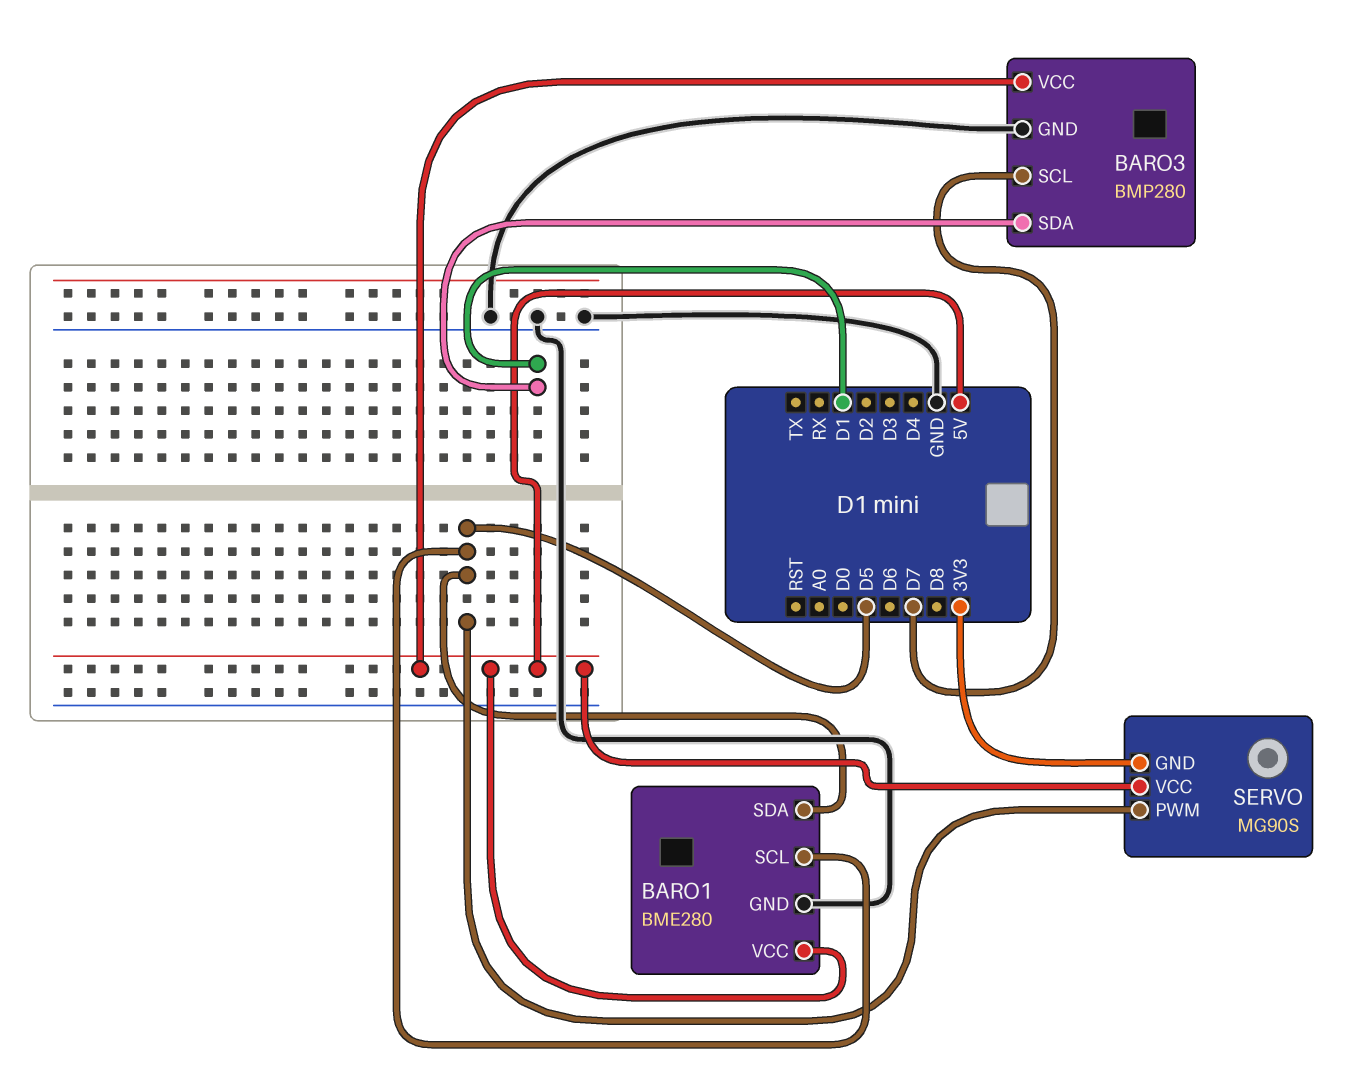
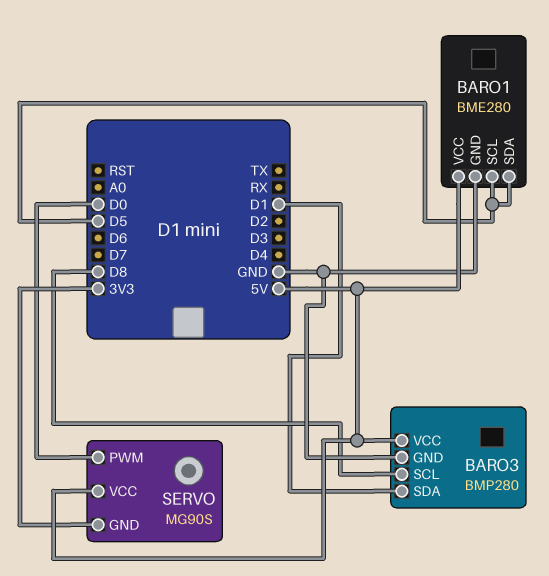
BARO3 pin SCL: D7 -> D8
SERVO pin PWM: D5 -> D0

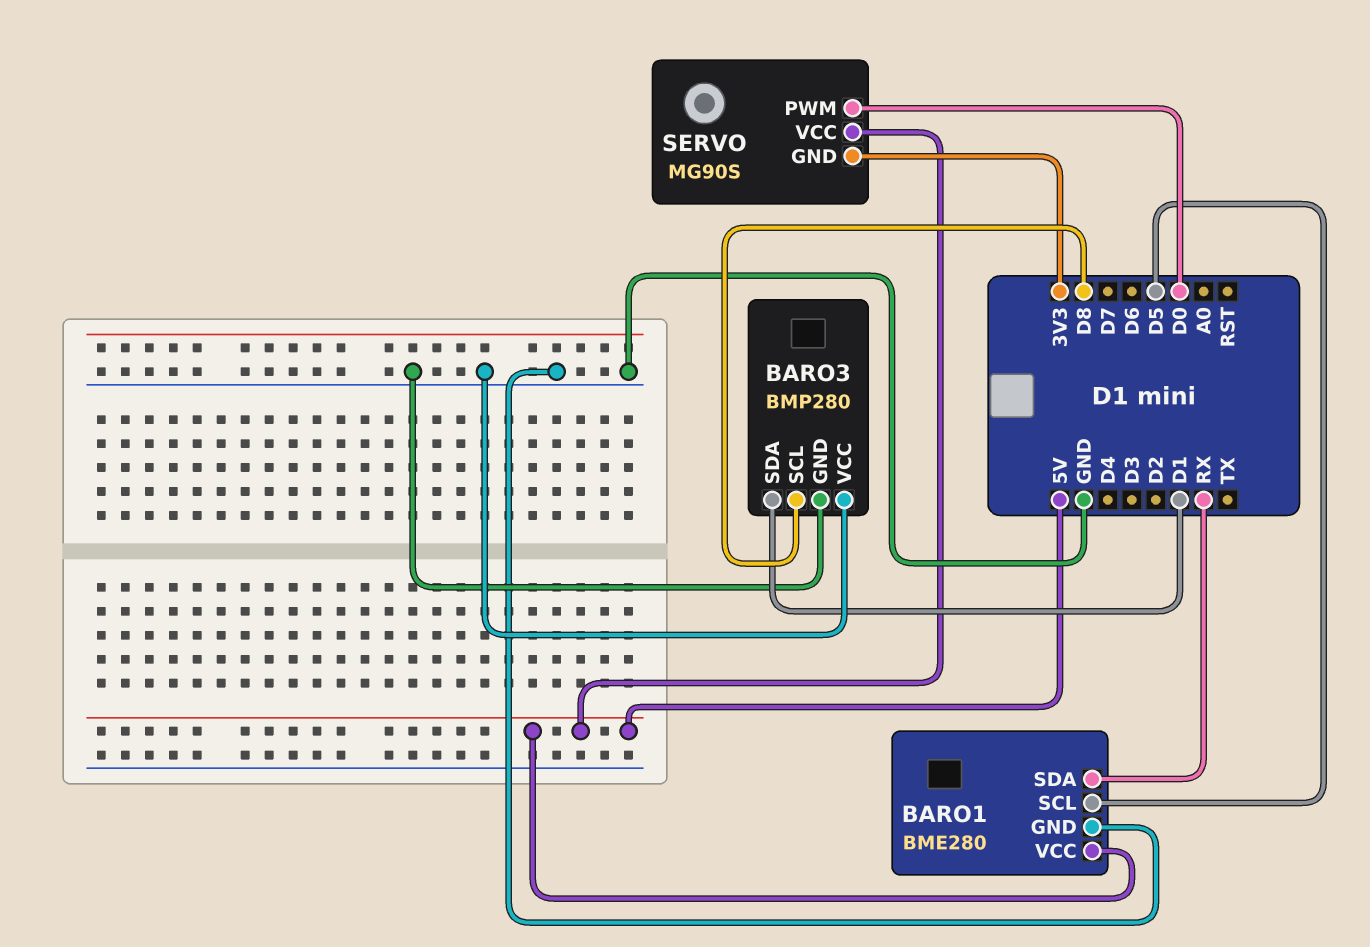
BARO1 pin SDA: D5 -> RX
BARO3 pin VCC: 5V -> GND

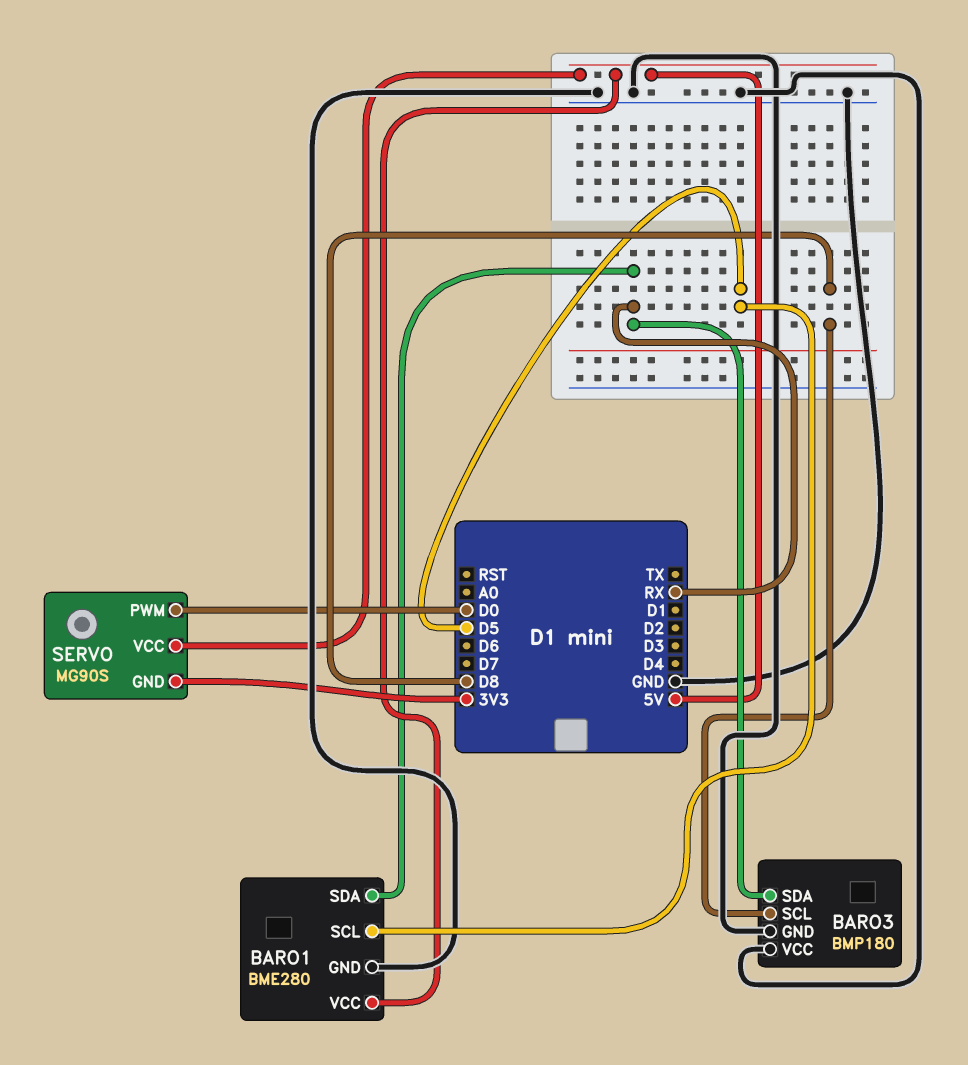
BARO3: BMP280 -> BMP180
BARO3 pin SDA: D1 -> RX

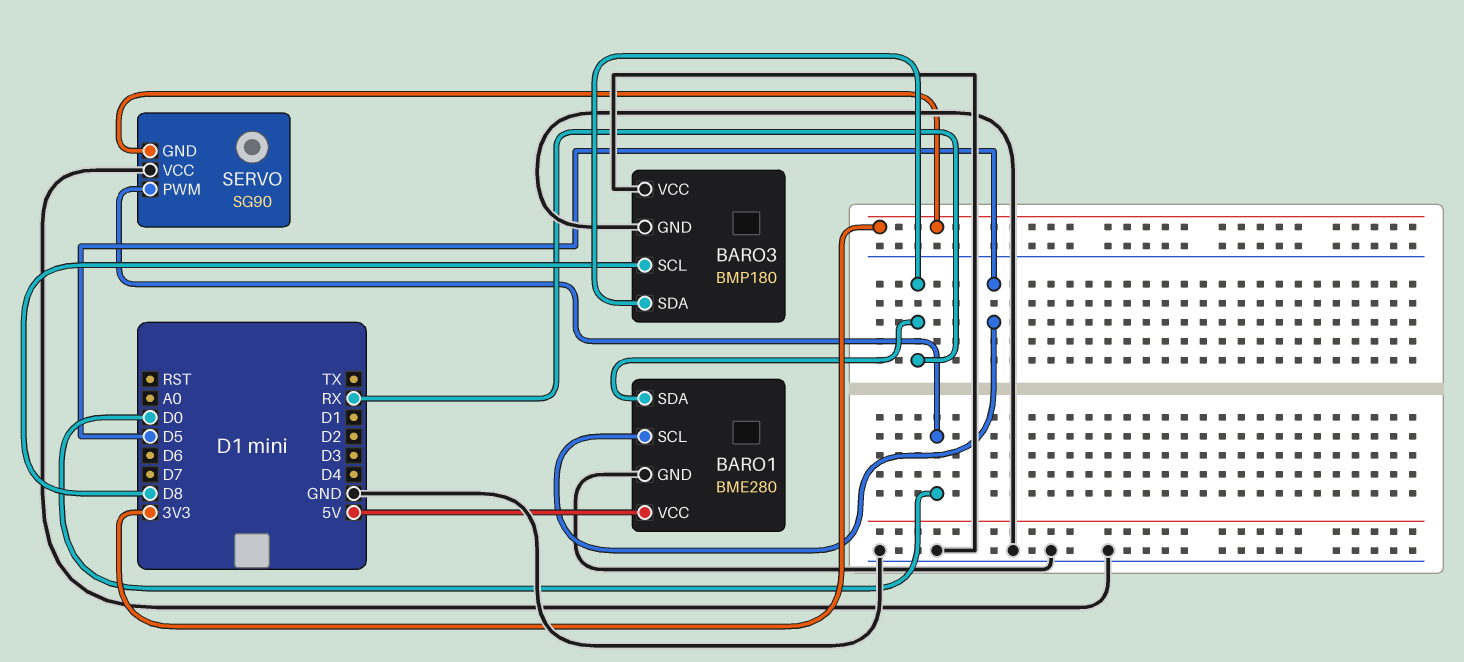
SERVO: MG90S -> SG90
SERVO pin VCC: 5V -> GND

